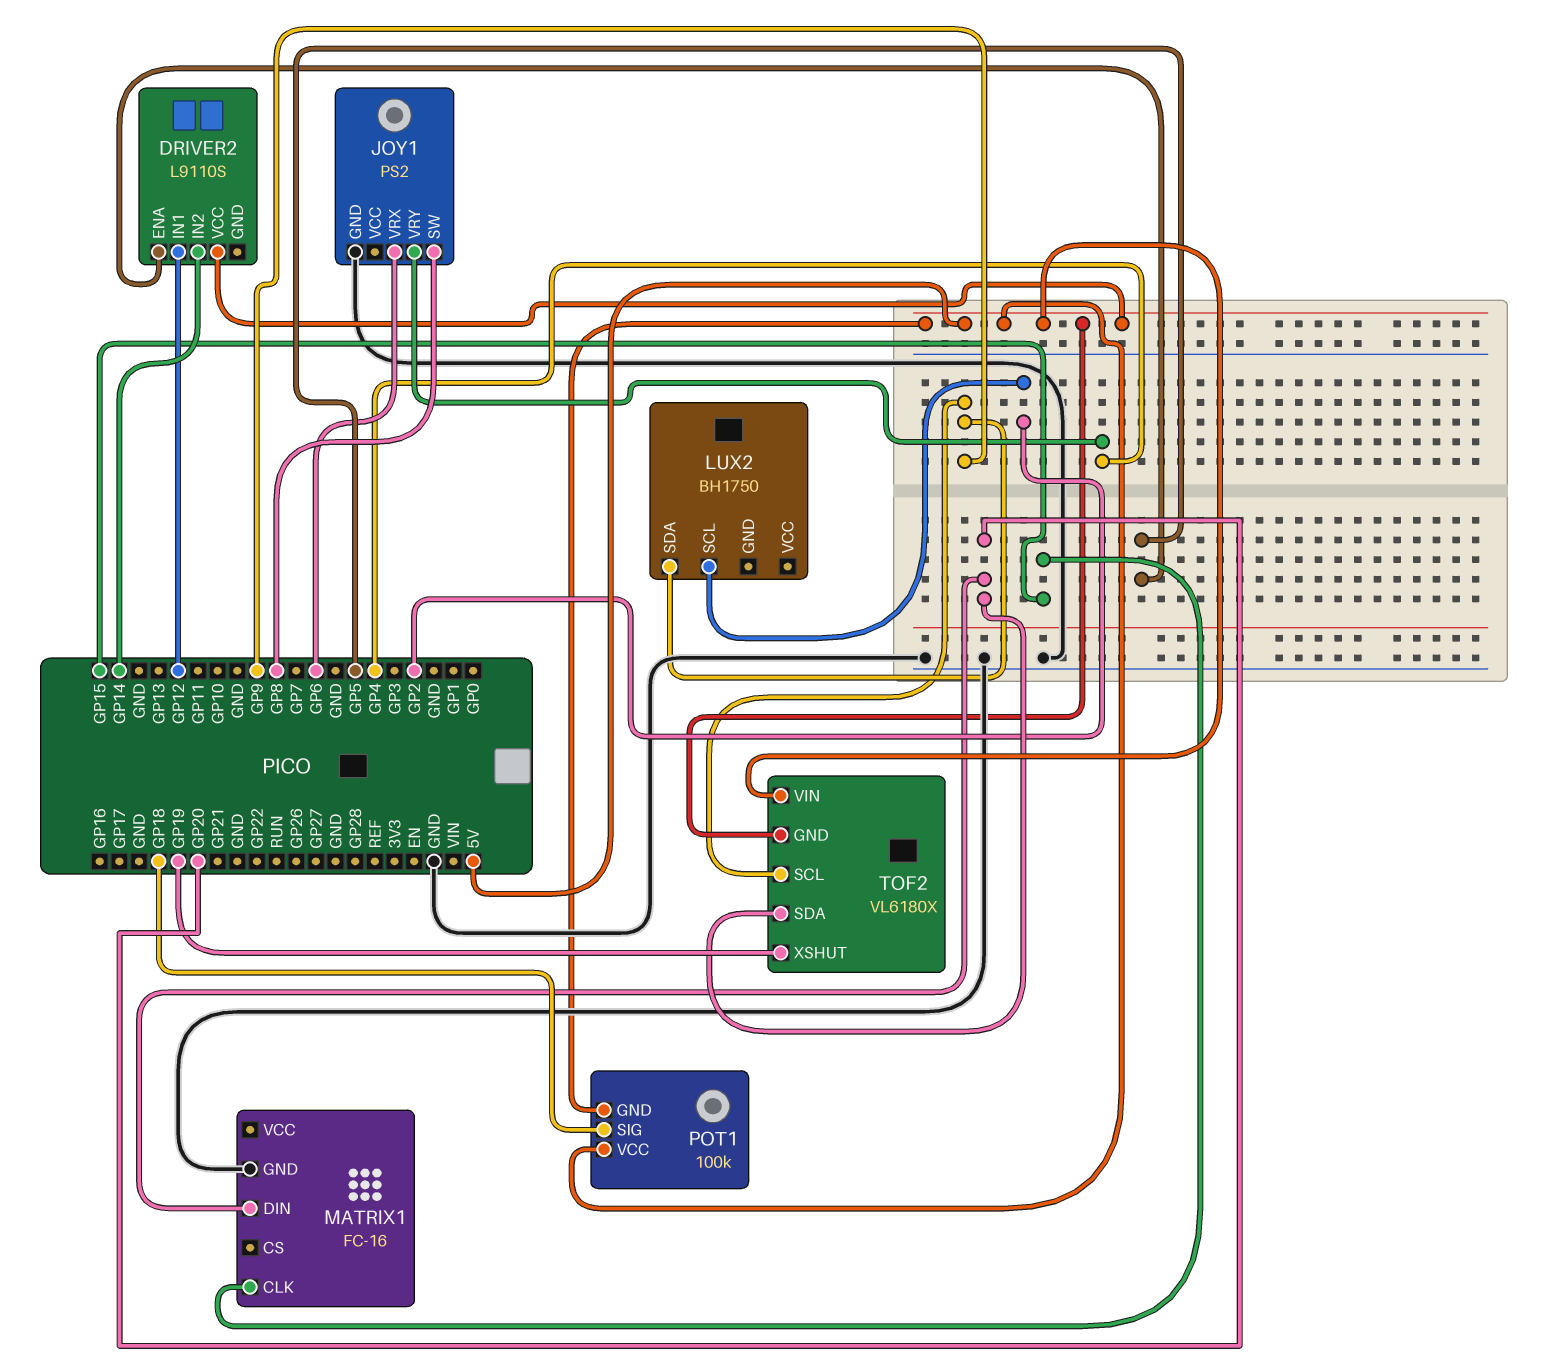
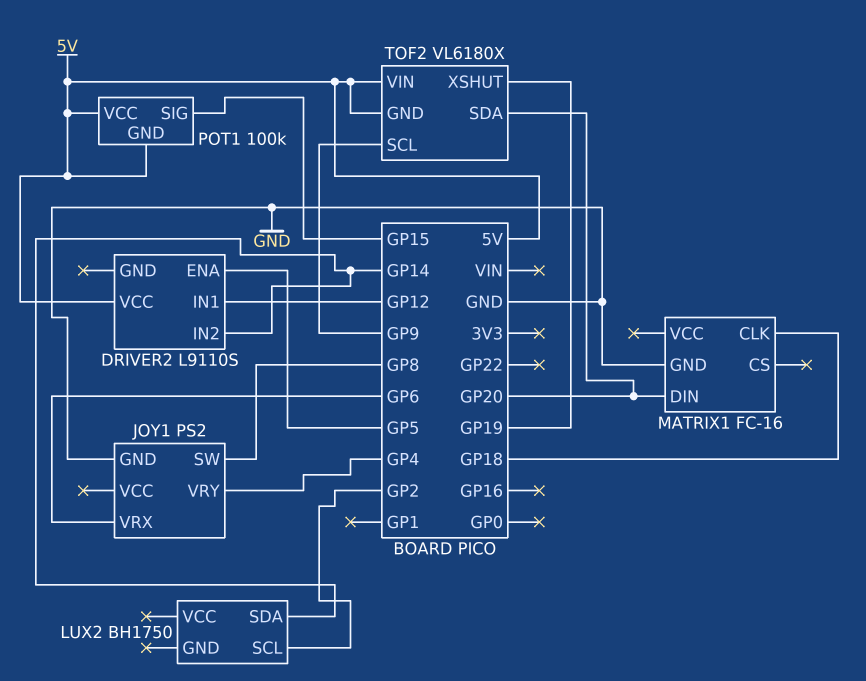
LUX2 pin SDA: GP9 -> GP14
MATRIX1 pin CLK: GP15 -> GP18
POT1 pin SIG: GP18 -> GP15

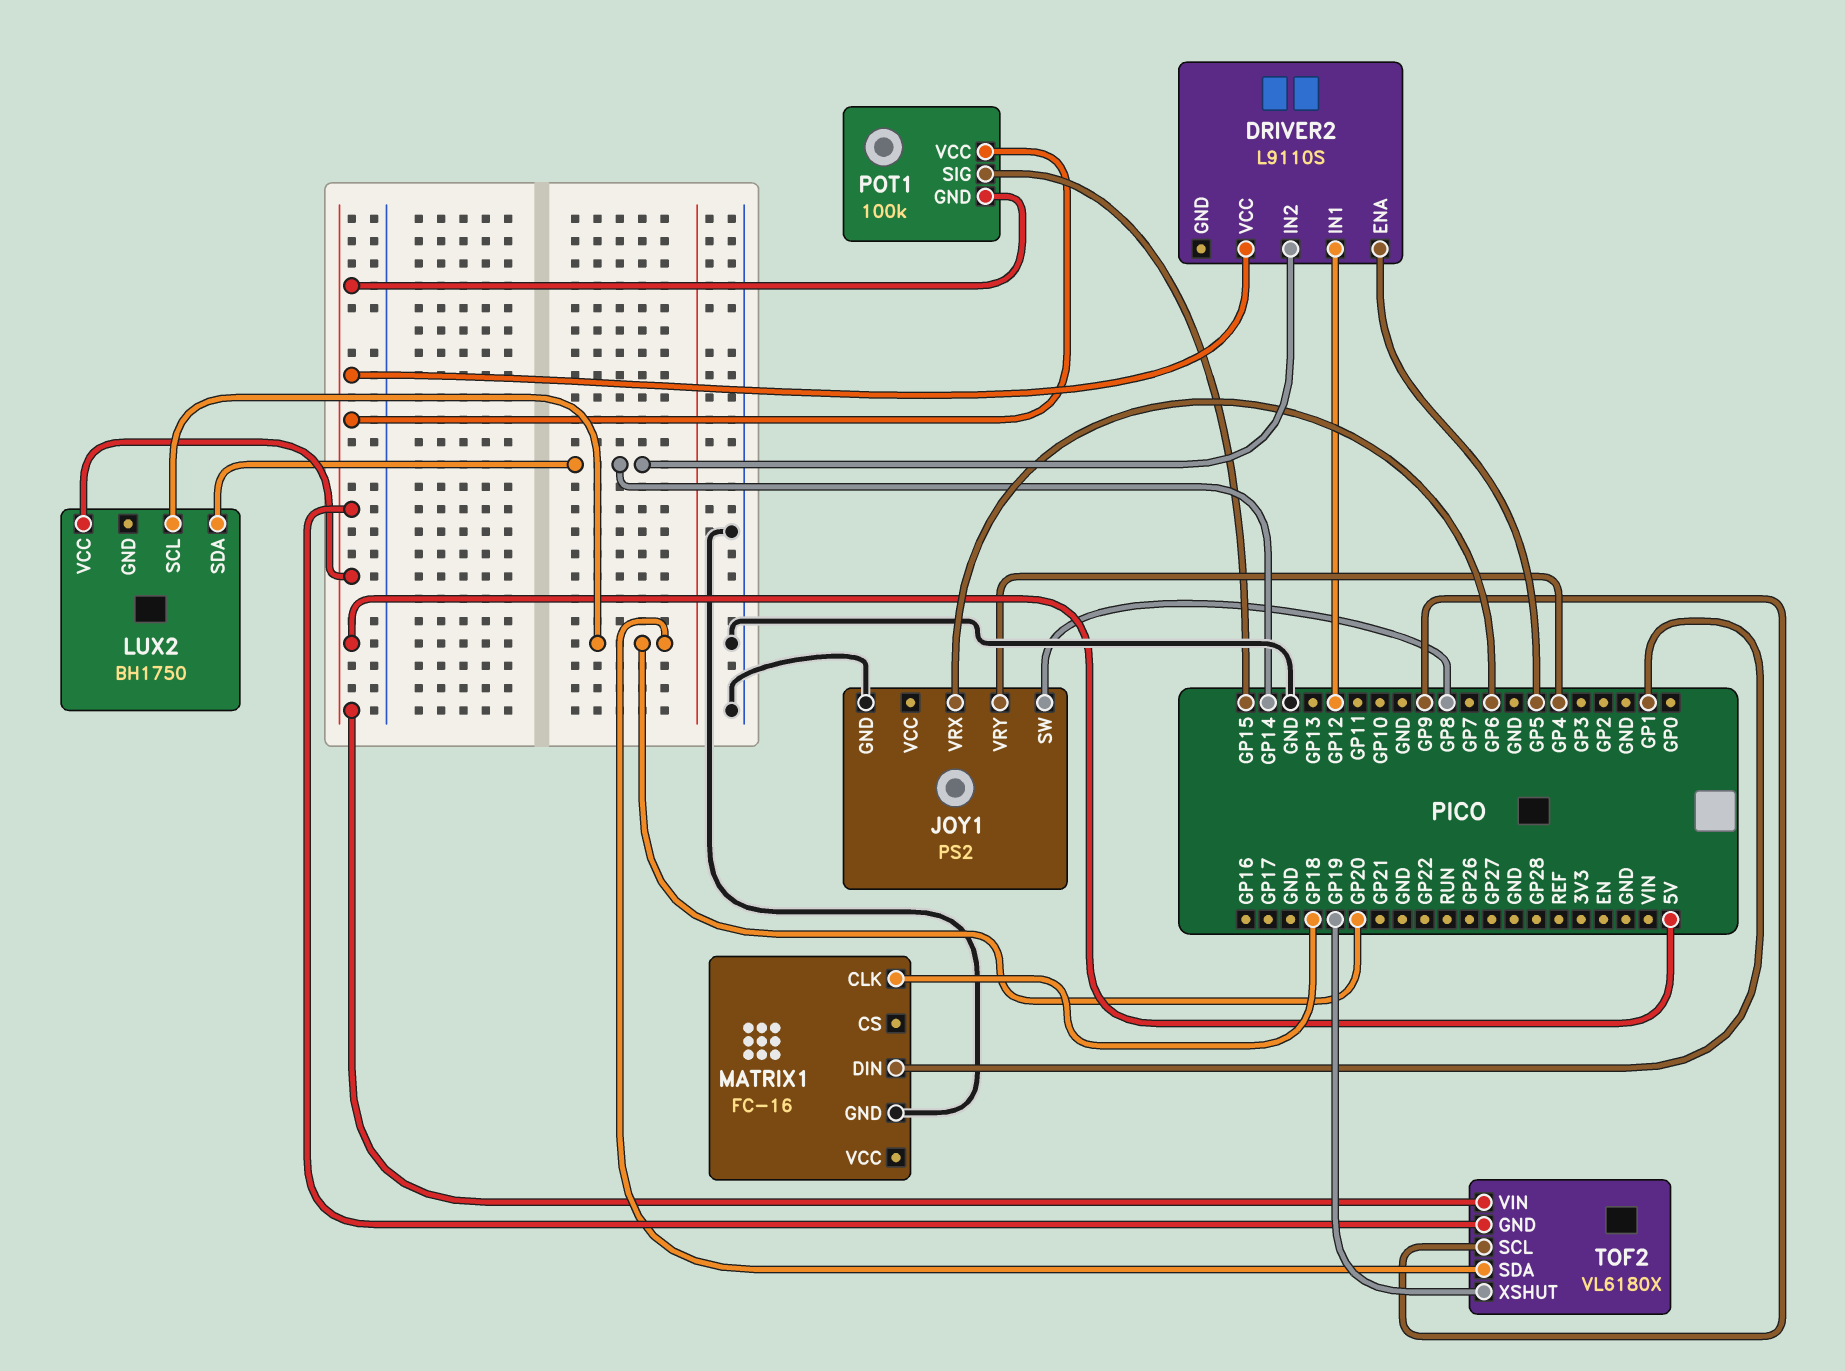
LUX2 pin SCL: GP2 -> GP20
LUX2 pin VCC: none -> 5V
MATRIX1 pin DIN: GP20 -> GP1

